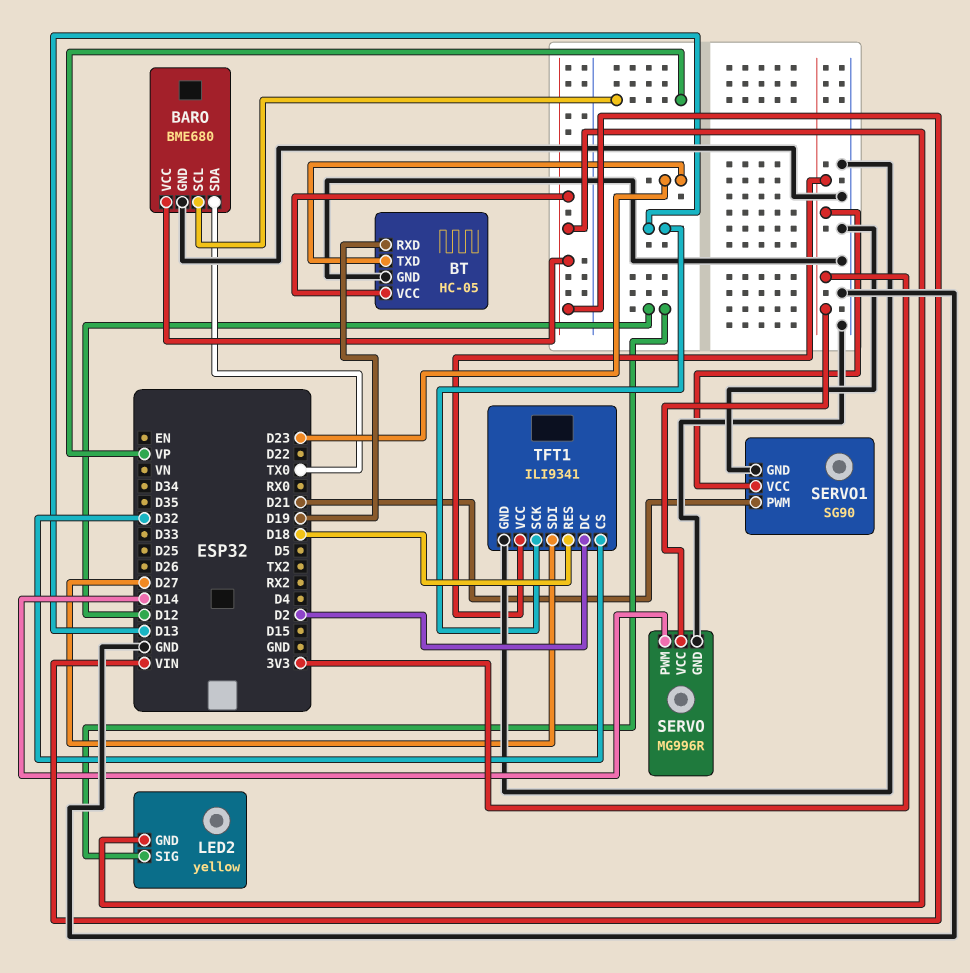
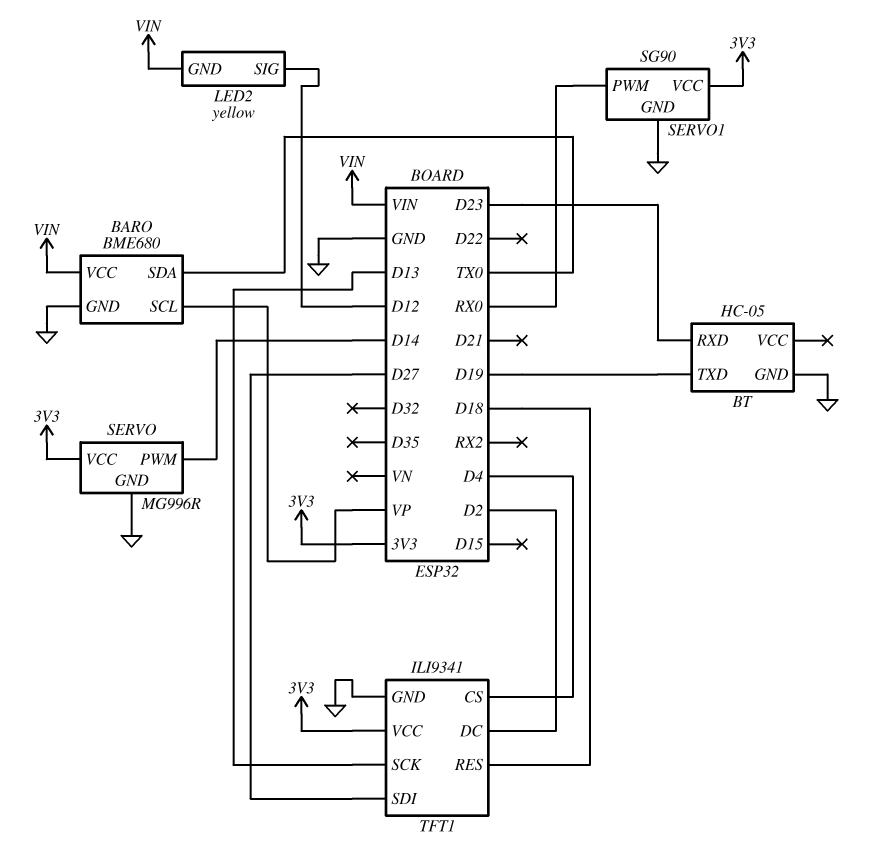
BT pin RXD: D19 -> D23
BT pin TXD: D23 -> D19
BT pin VCC: VIN -> none
SERVO1 pin PWM: D21 -> RX0
TFT1 pin CS: D32 -> D4

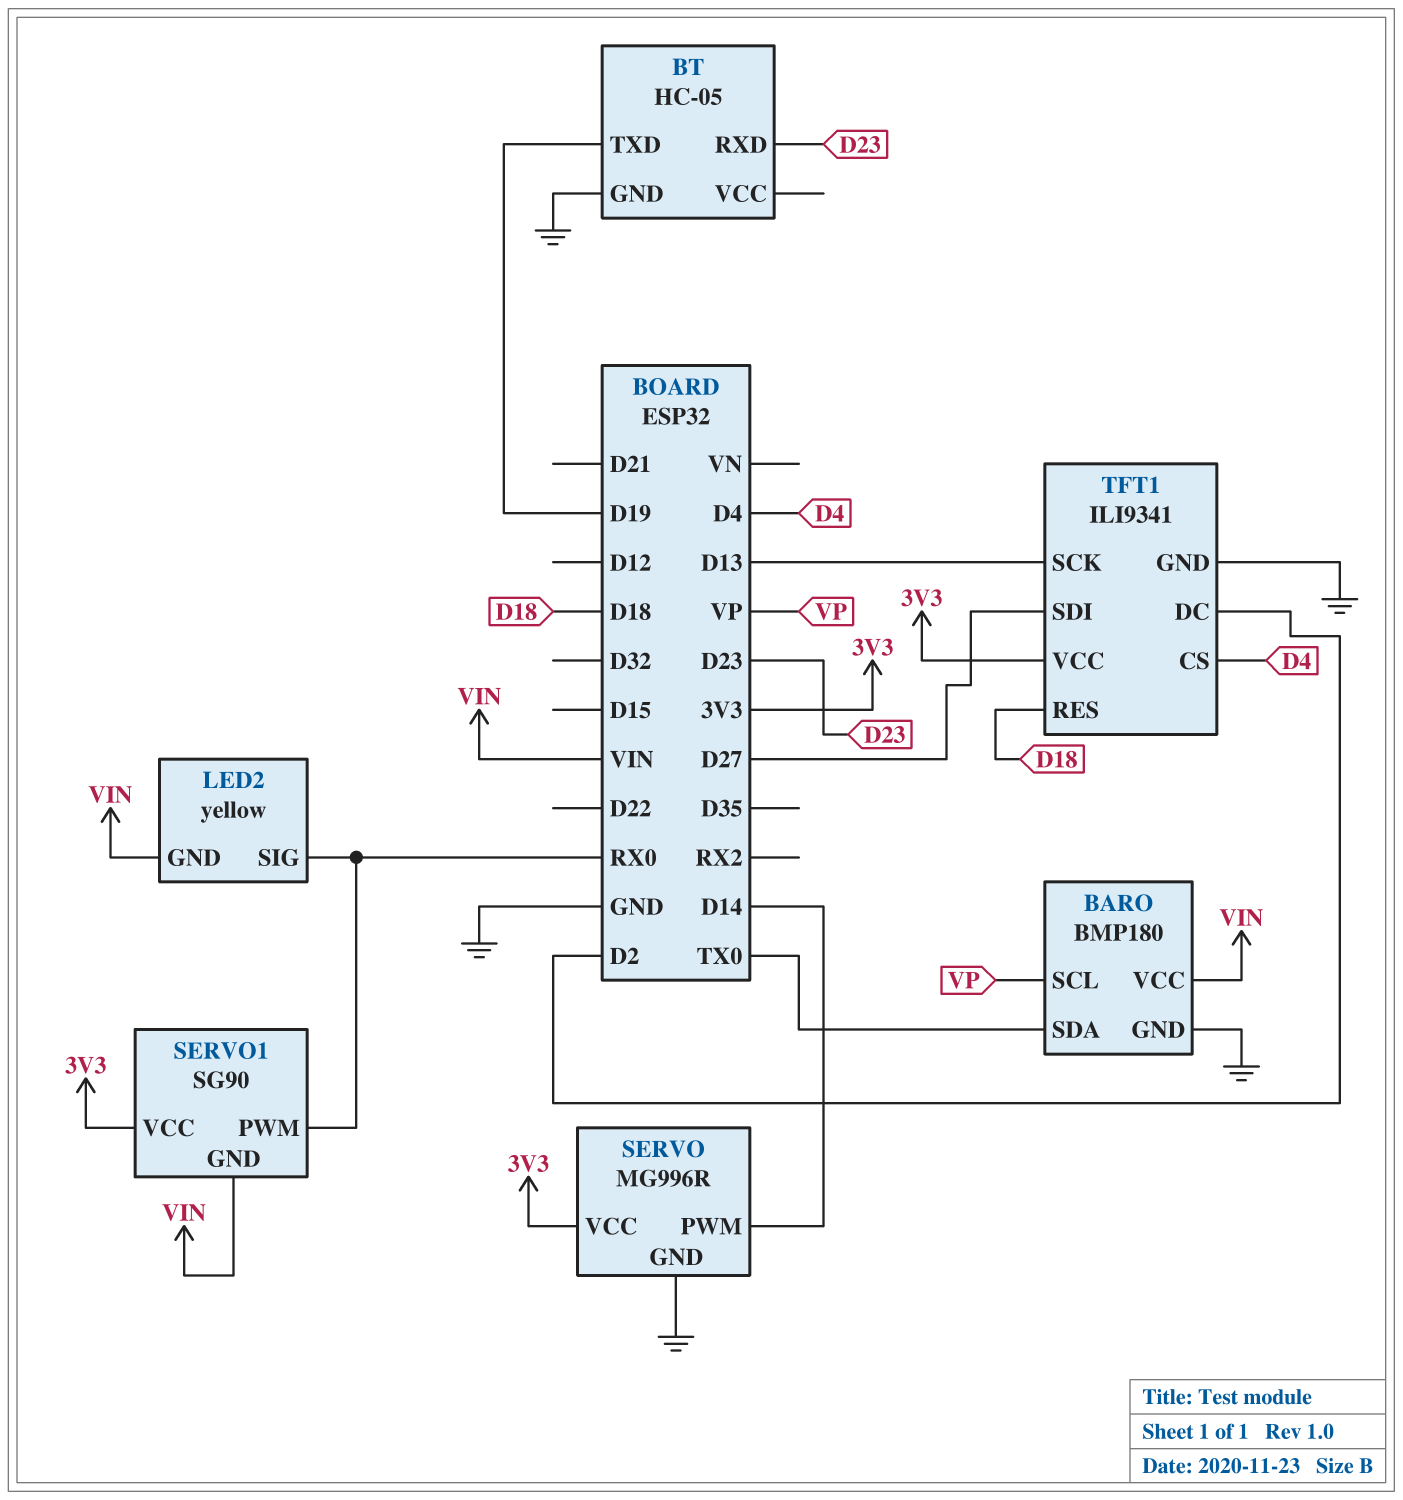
BARO: BME680 -> BMP180
LED2 pin SIG: D12 -> RX0
SERVO1 pin GND: GND -> VIN

